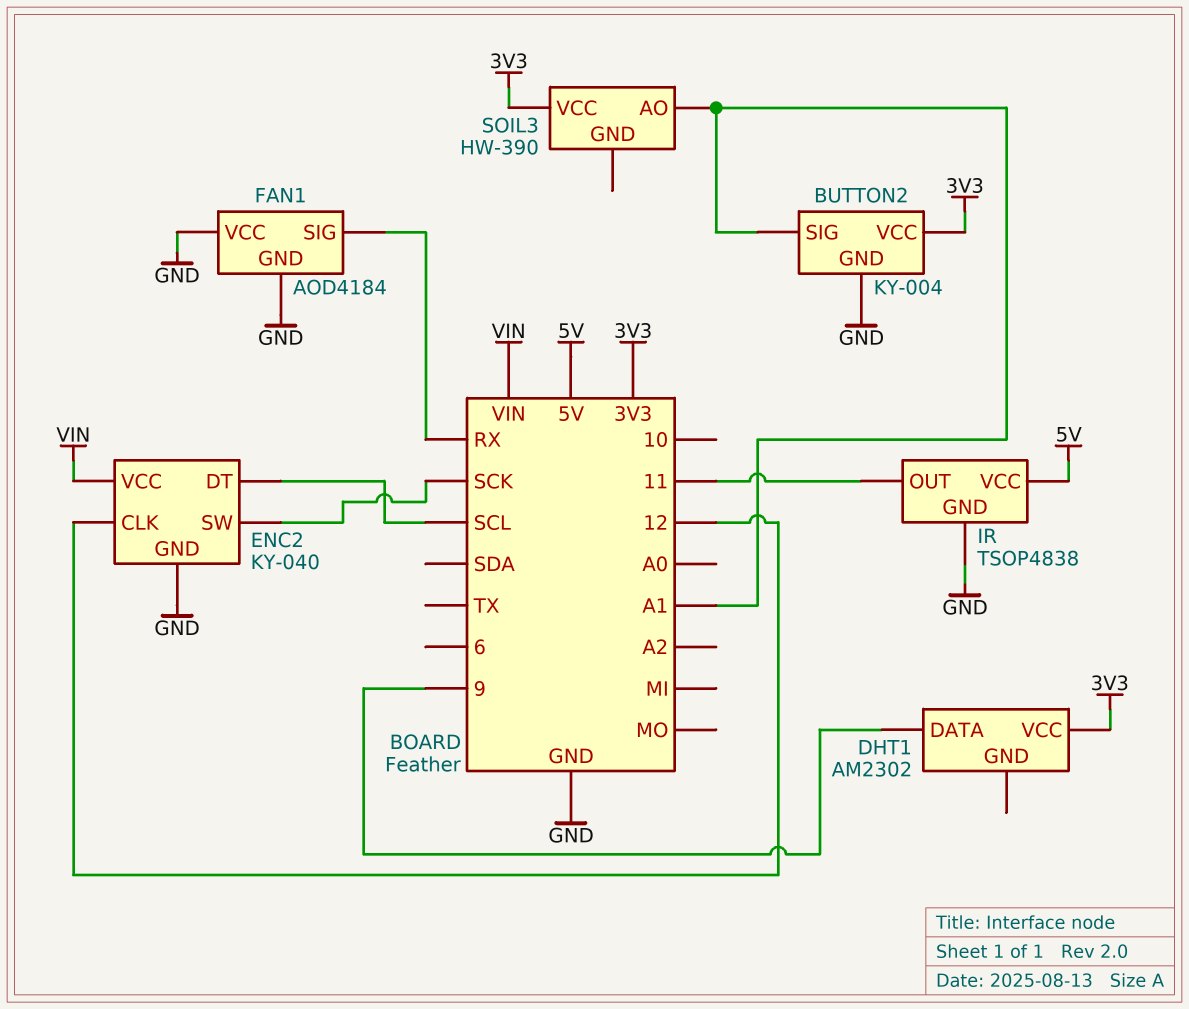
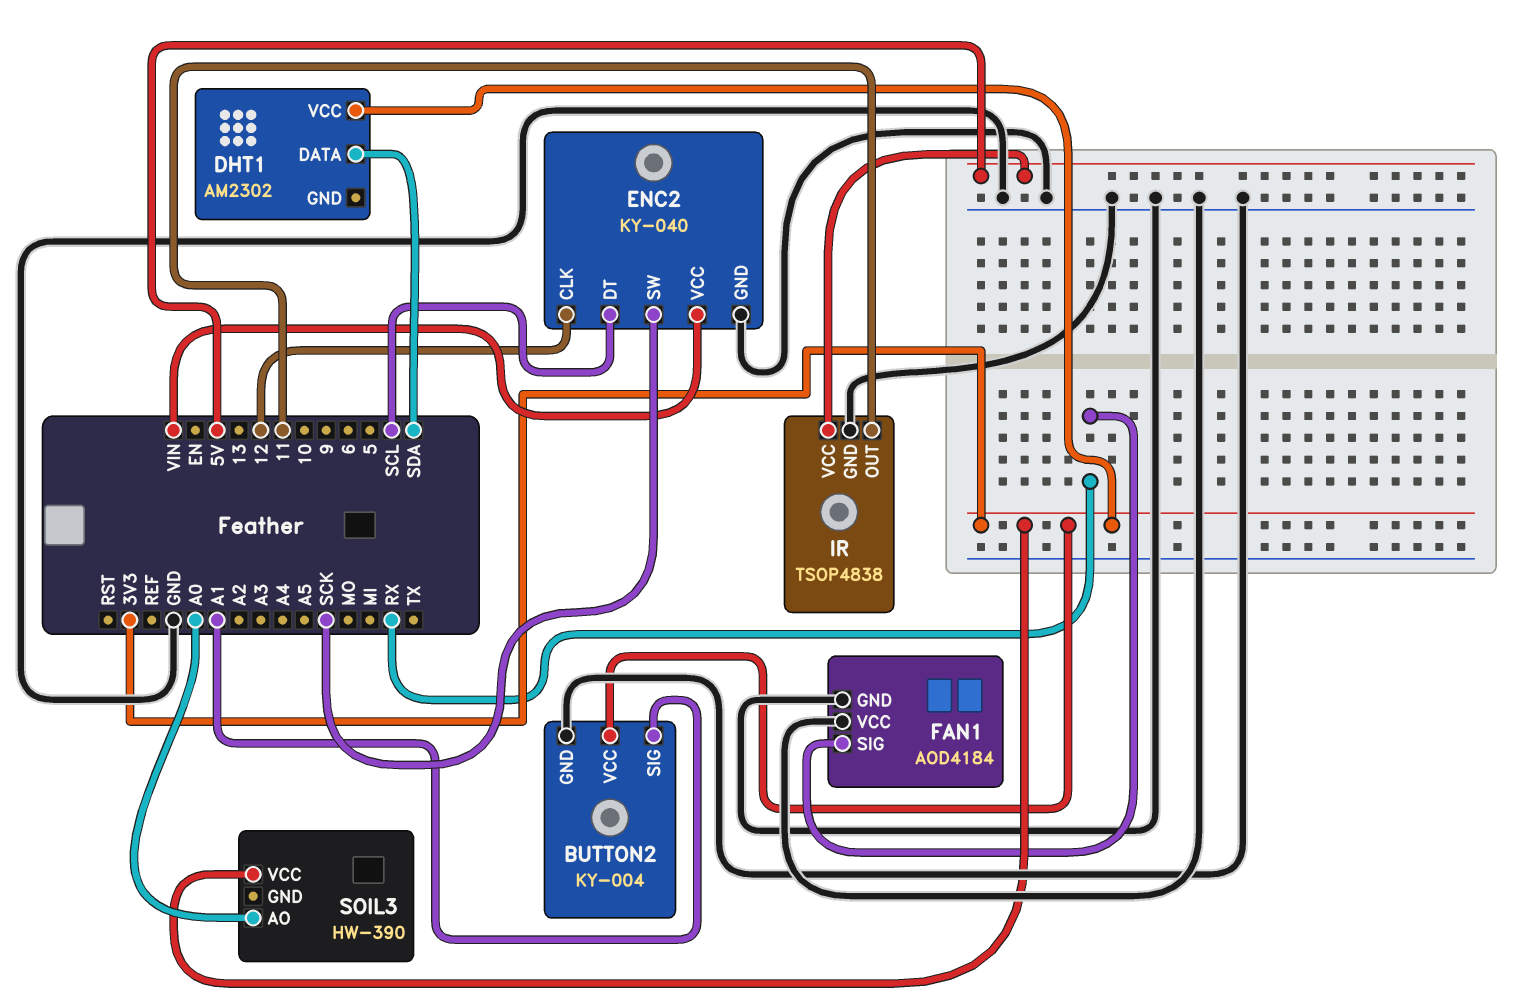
DHT1 pin DATA: 9 -> SDA
SOIL3 pin AO: A1 -> A0

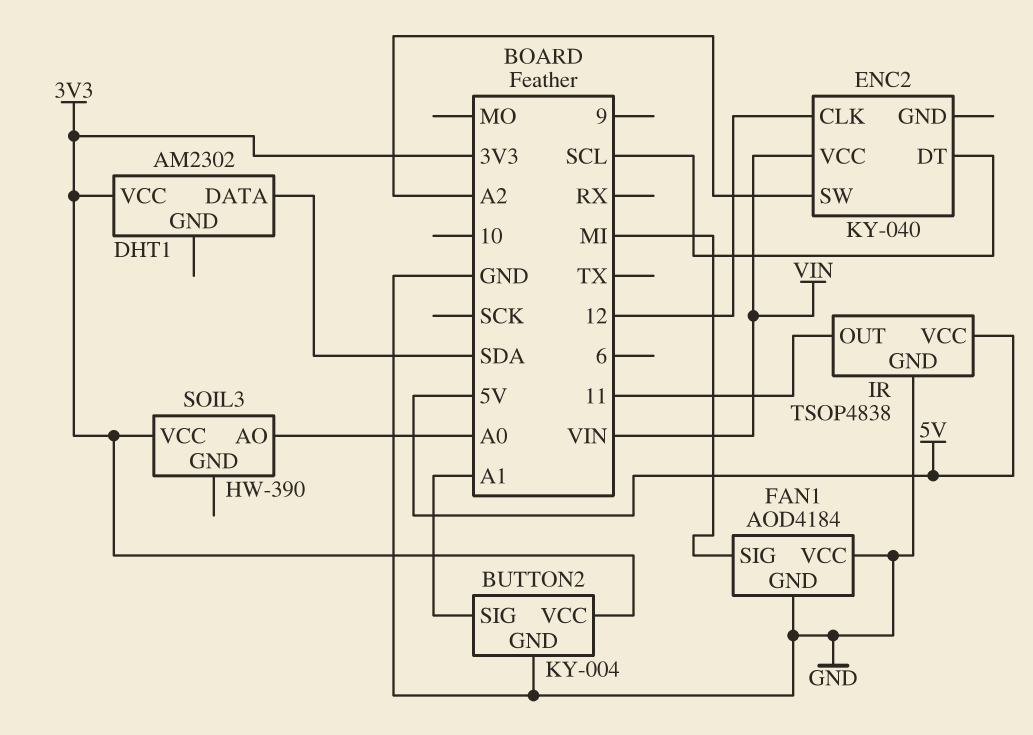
ENC2 pin GND: GND -> none
ENC2 pin SW: SCK -> A2
FAN1 pin SIG: RX -> MI

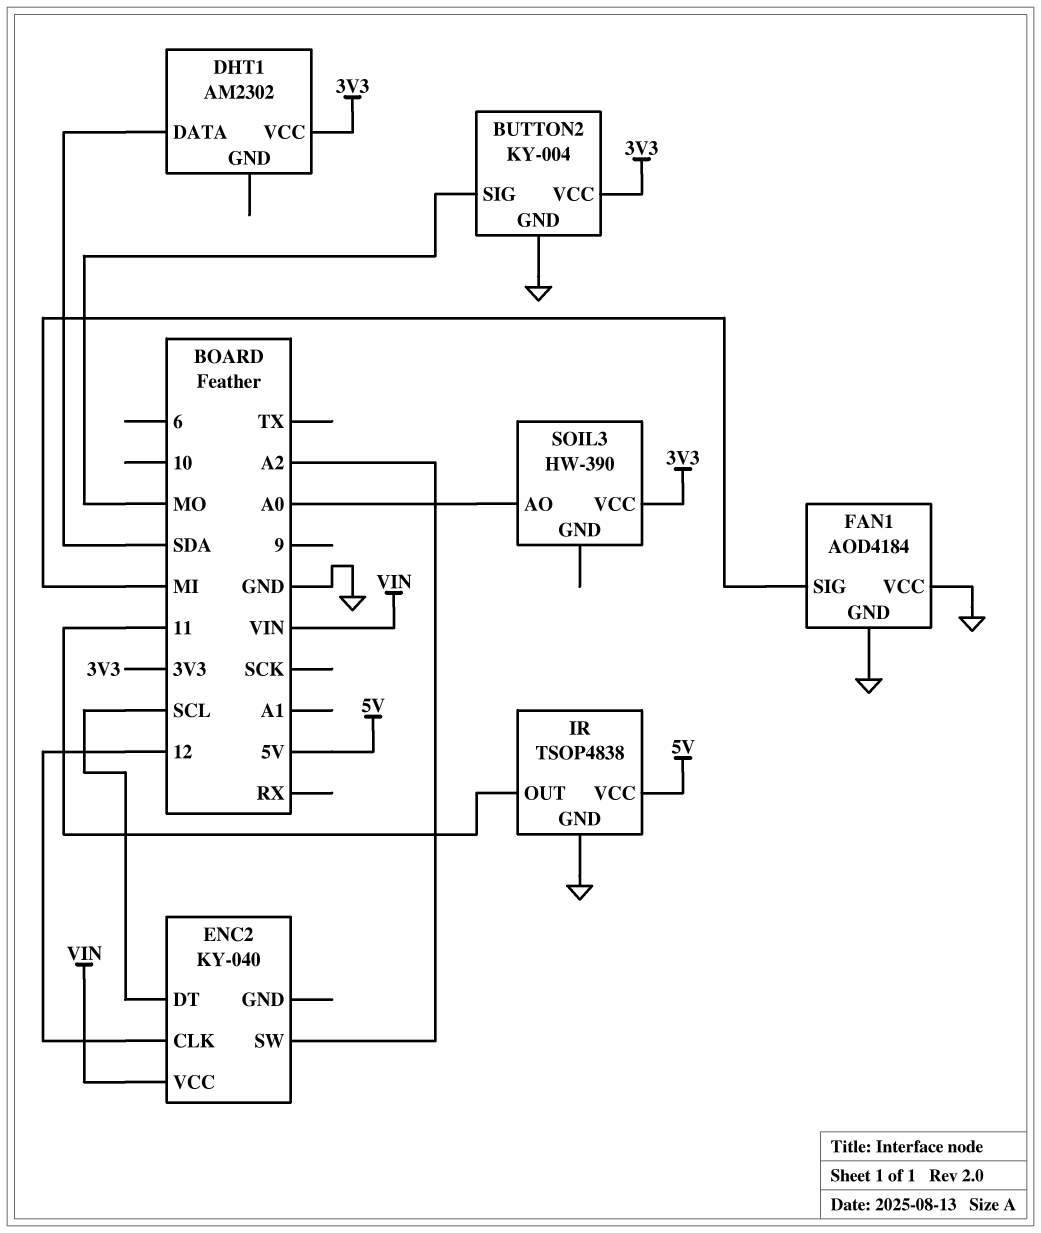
BUTTON2 pin SIG: A1 -> MO

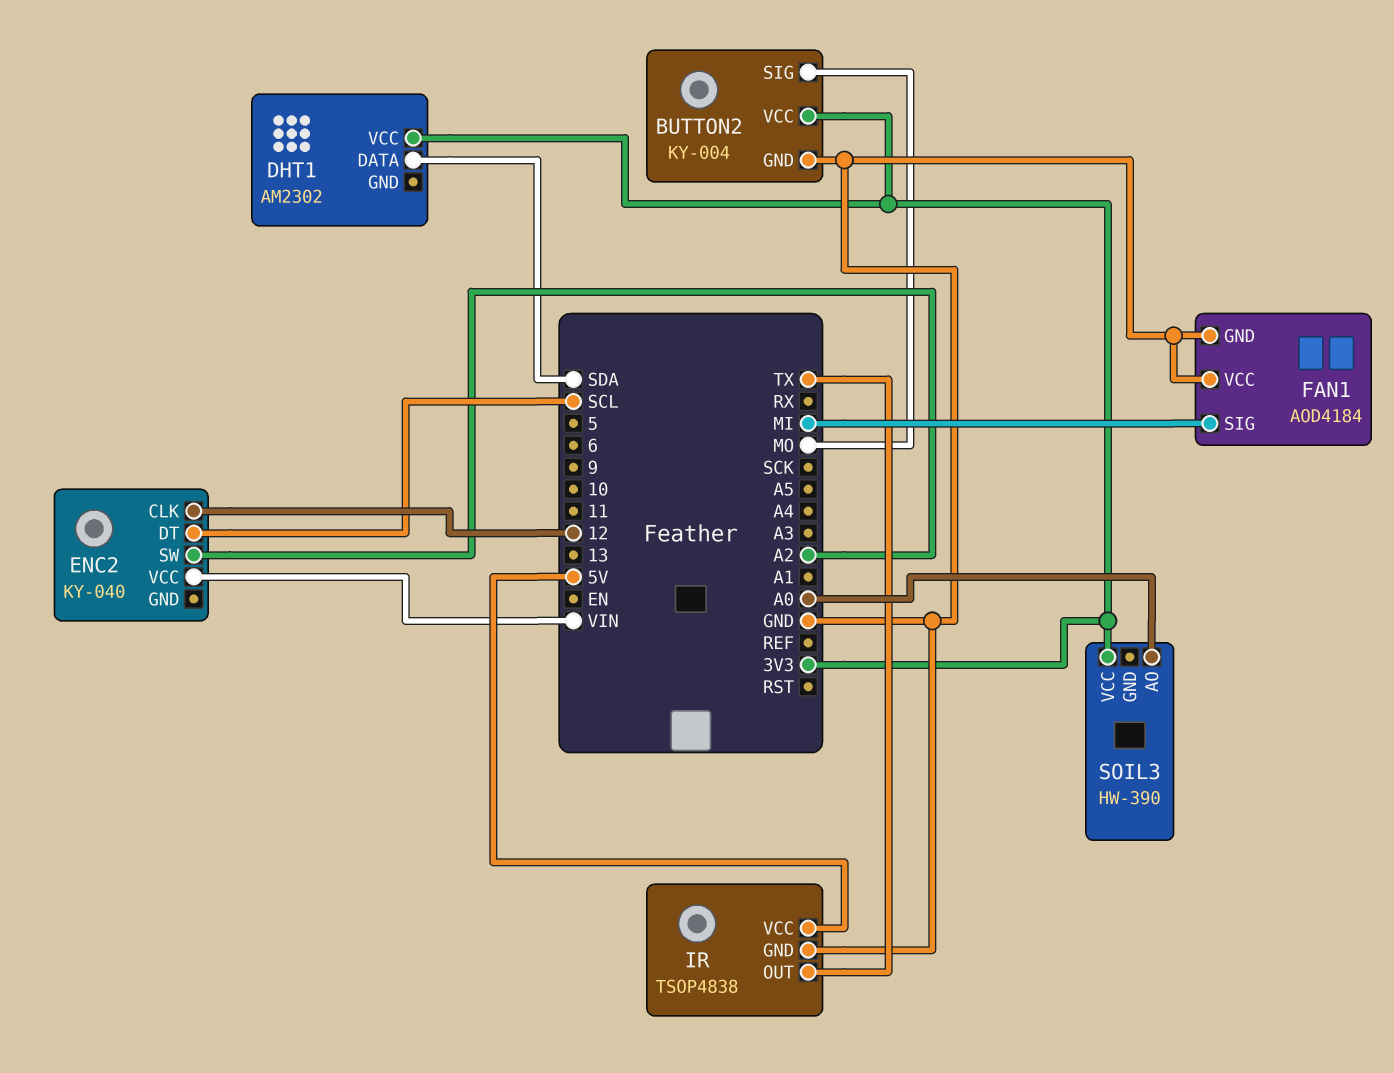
IR pin OUT: 11 -> TX

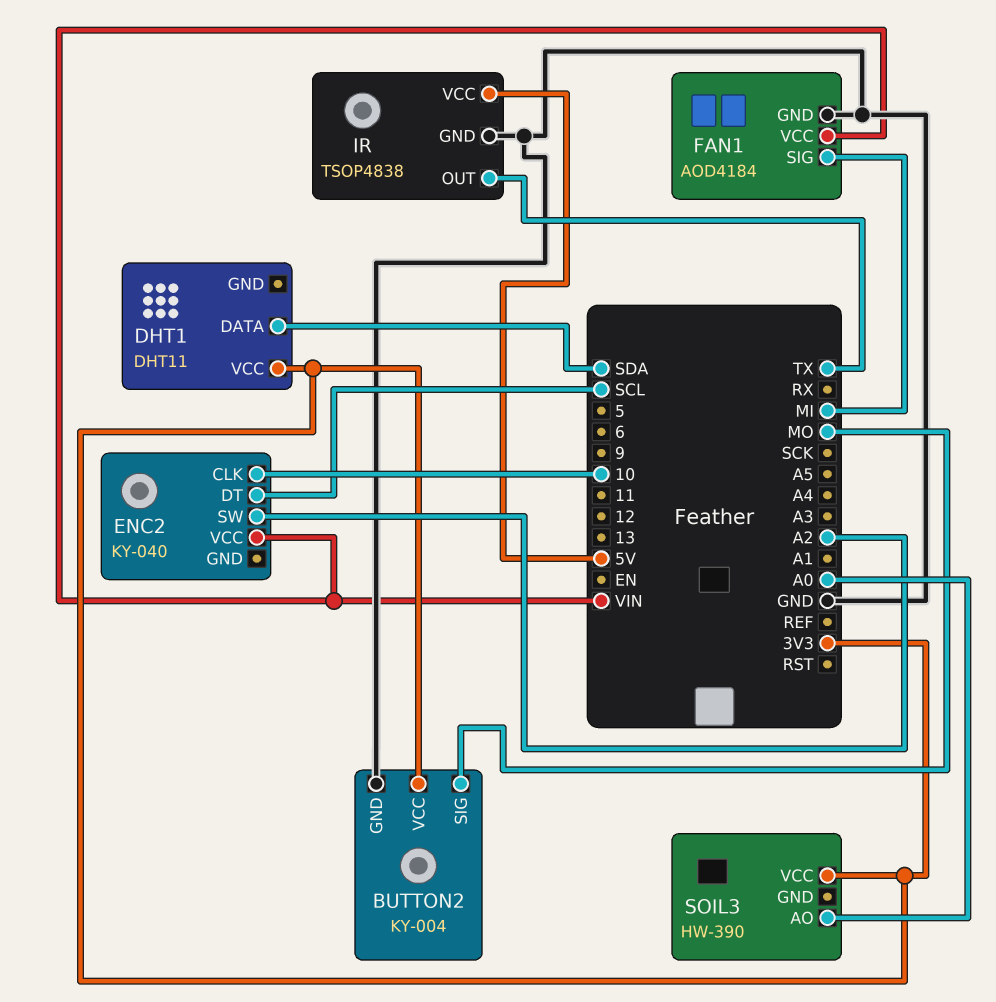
DHT1: AM2302 -> DHT11
ENC2 pin CLK: 12 -> 10
FAN1 pin VCC: GND -> VIN

